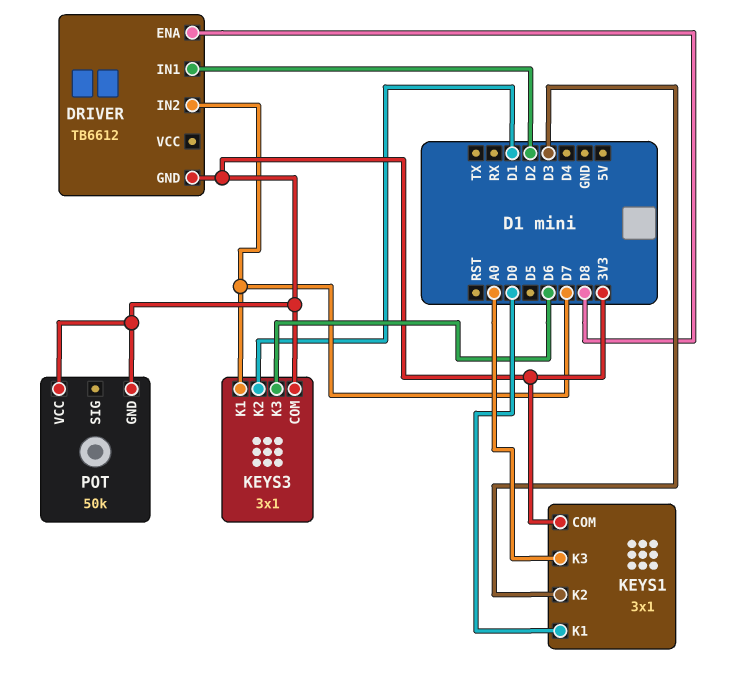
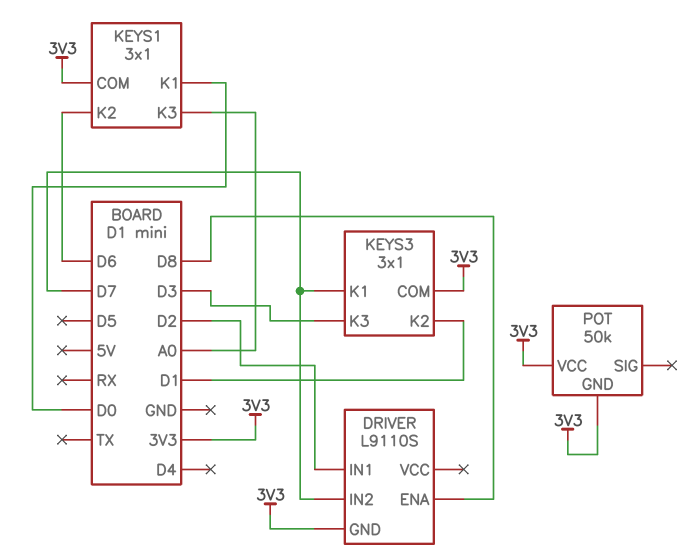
DRIVER: TB6612 -> L9110S
KEYS1 pin K2: D3 -> D6
KEYS3 pin K3: D6 -> D3

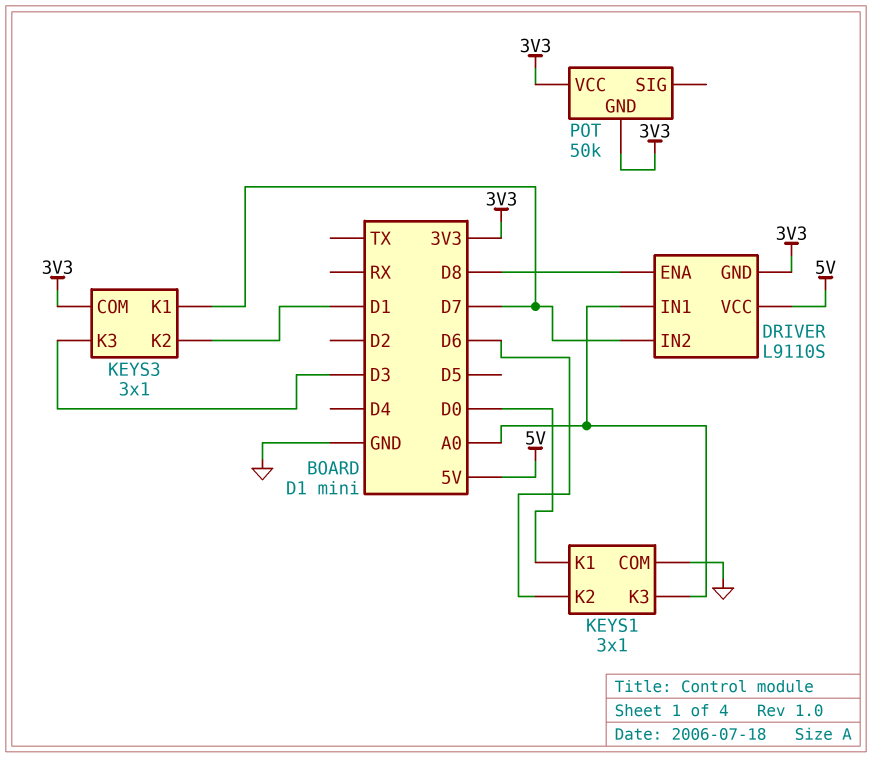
DRIVER pin IN1: D2 -> A0
DRIVER pin VCC: none -> 5V
KEYS1 pin COM: 3V3 -> GND

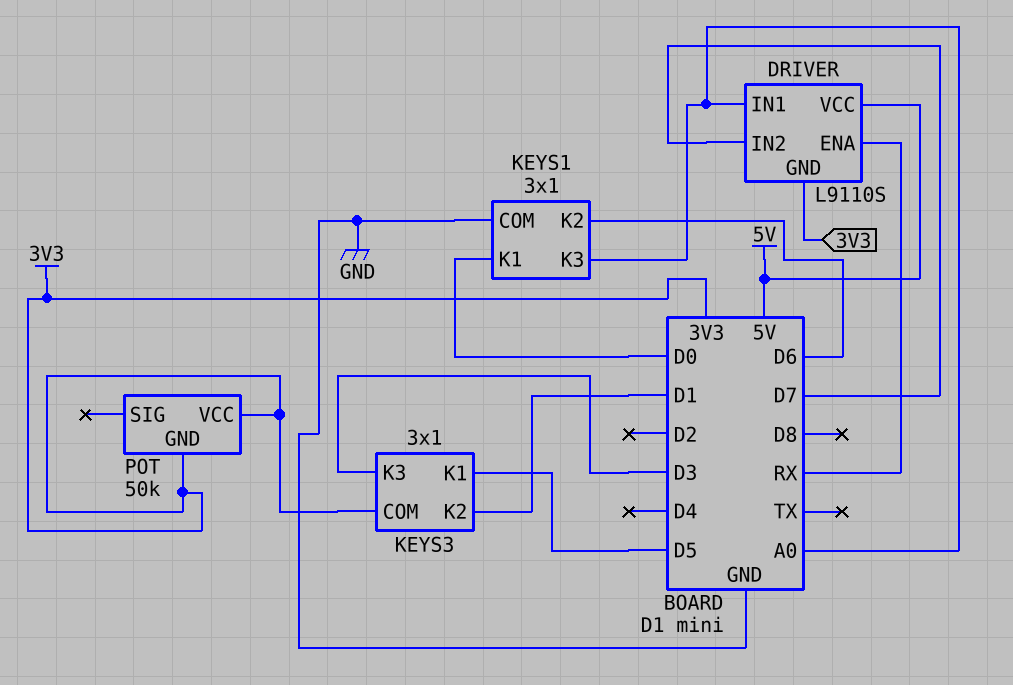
DRIVER pin ENA: D8 -> RX
KEYS3 pin K1: D7 -> D5

